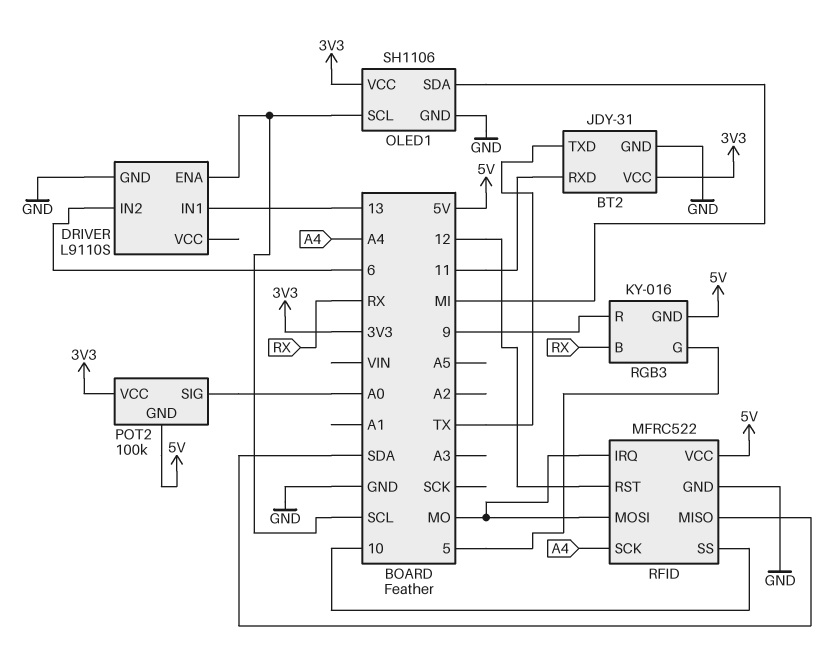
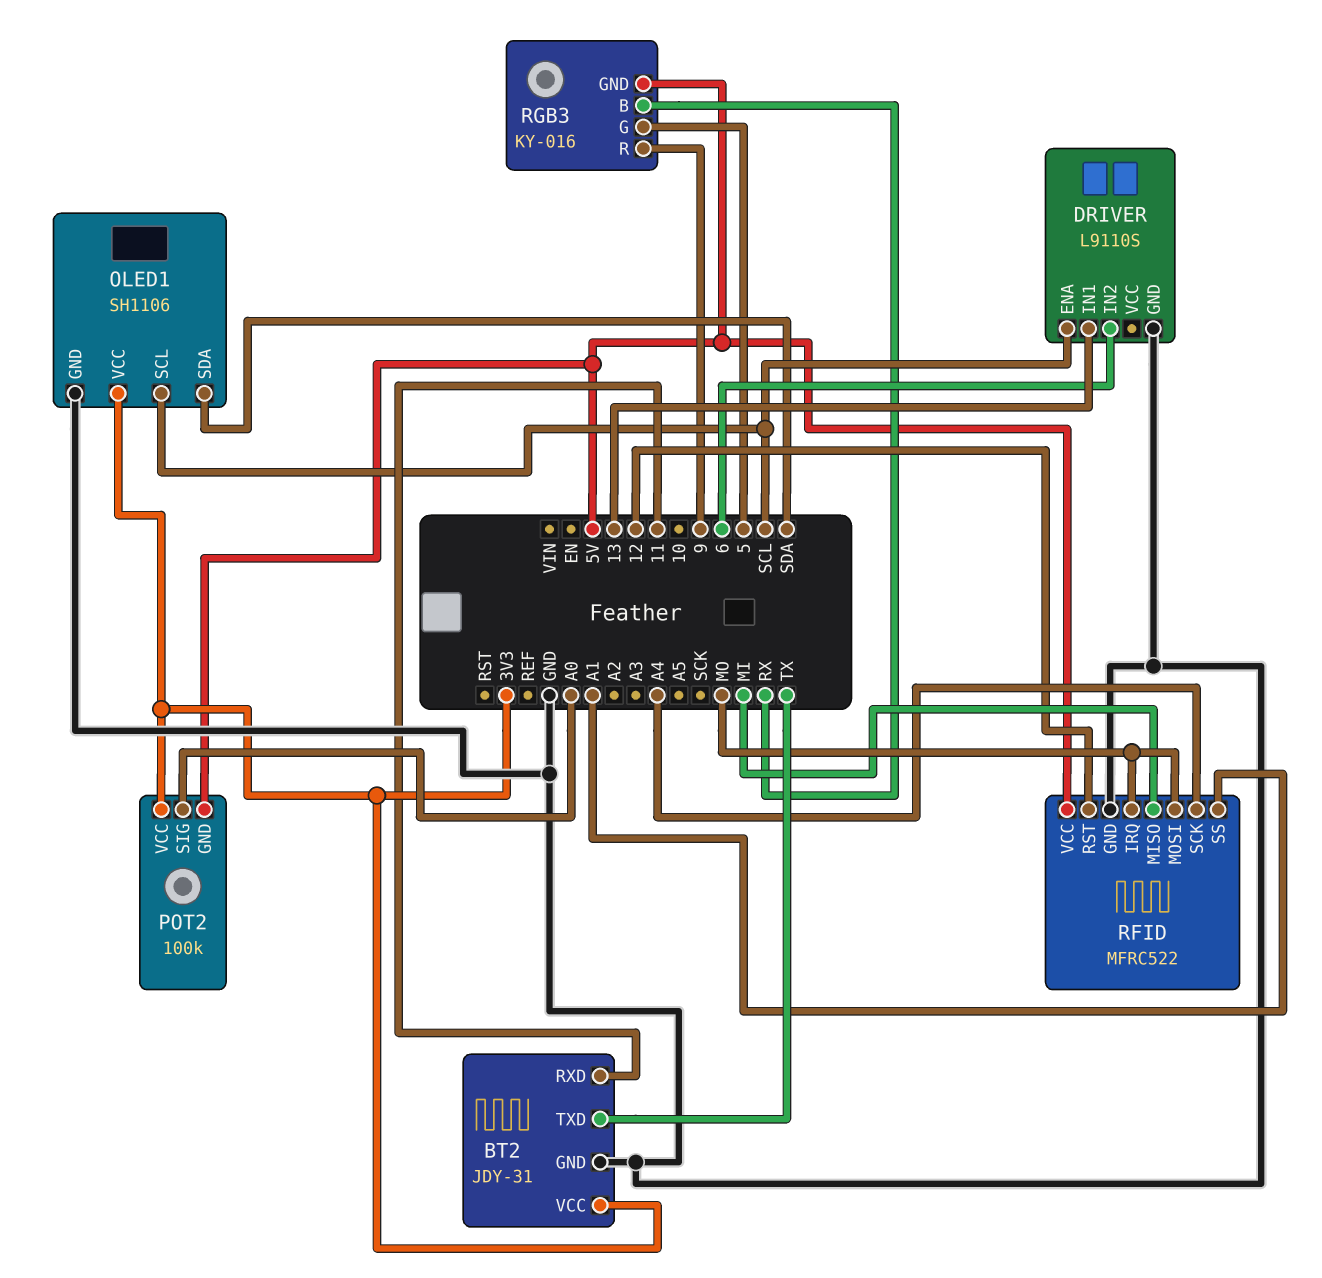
OLED1 pin SDA: MI -> SDA
RFID pin MISO: SDA -> MI
RFID pin SS: 10 -> A1

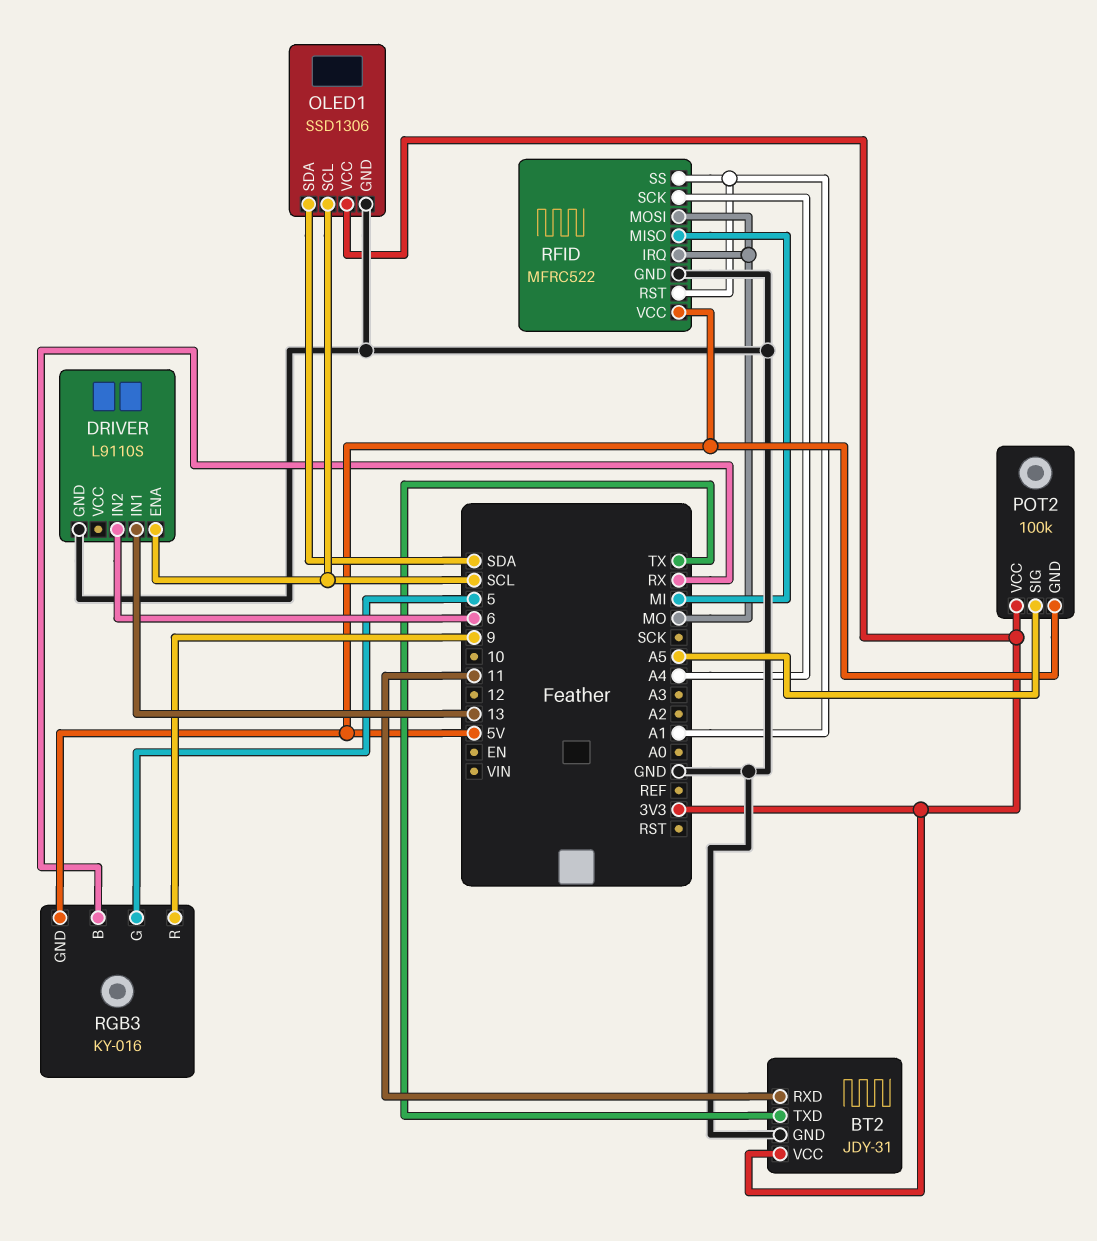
OLED1: SH1106 -> SSD1306
POT2 pin SIG: A0 -> A5
RFID pin RST: 12 -> A1

